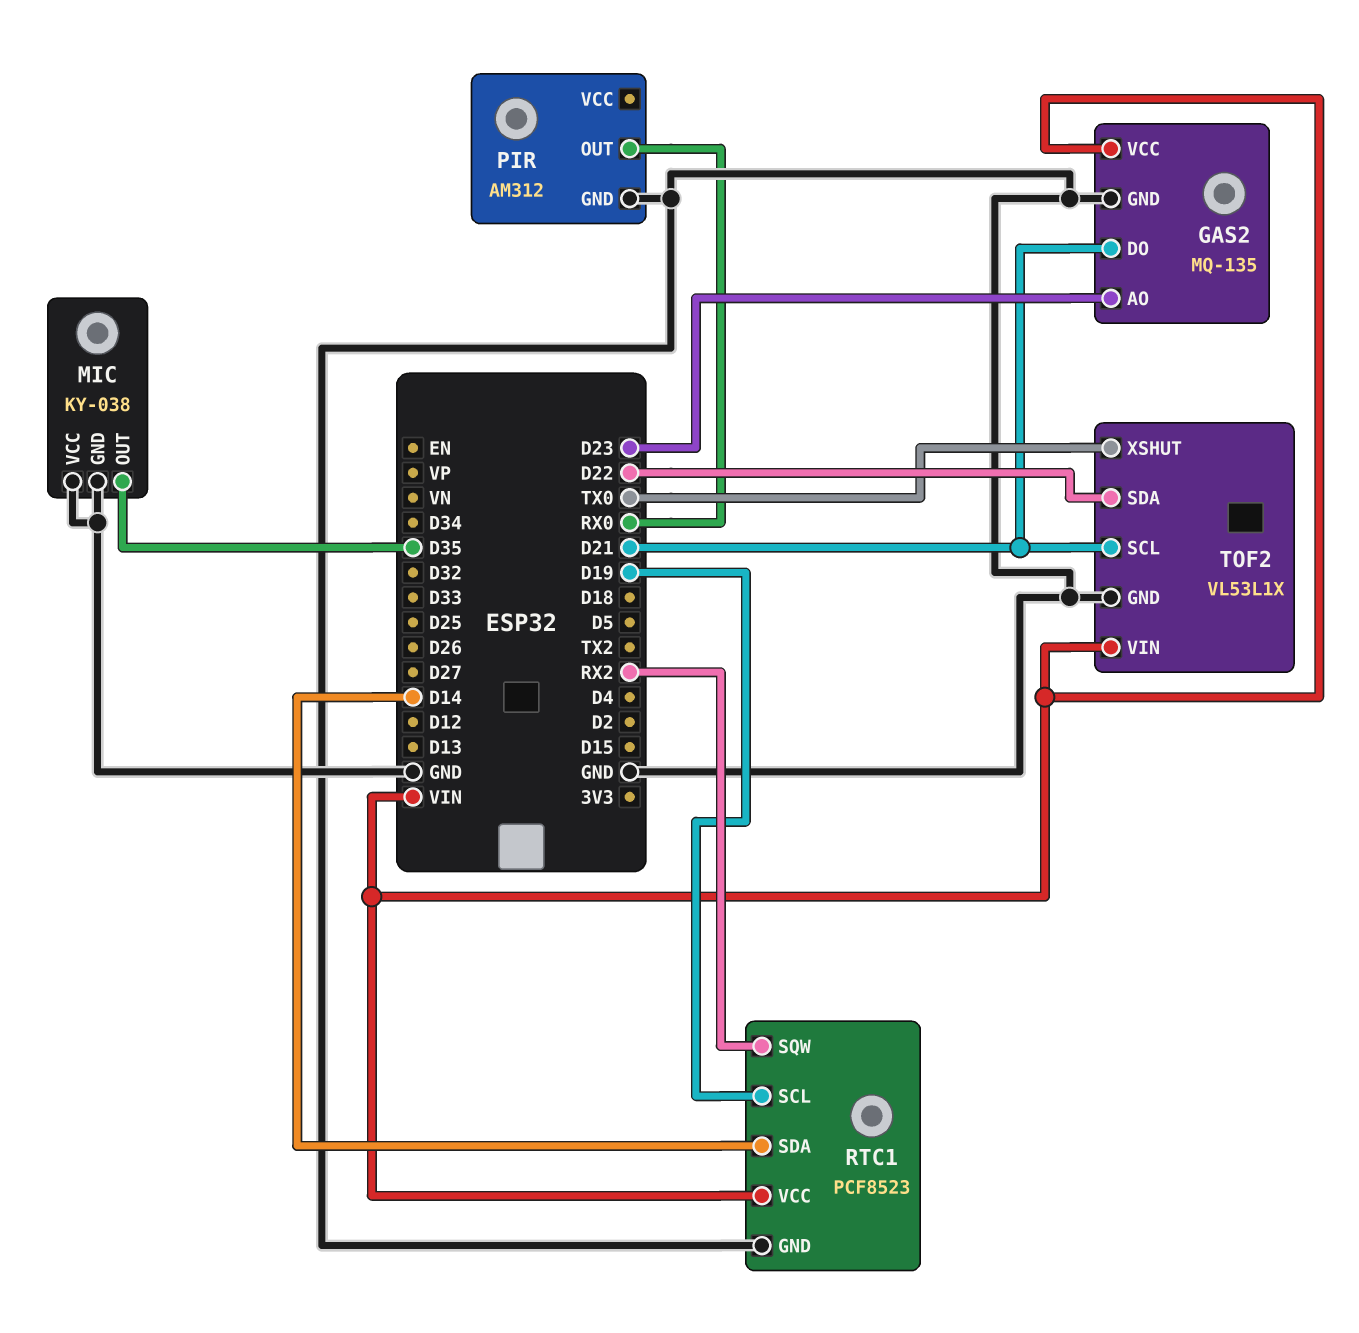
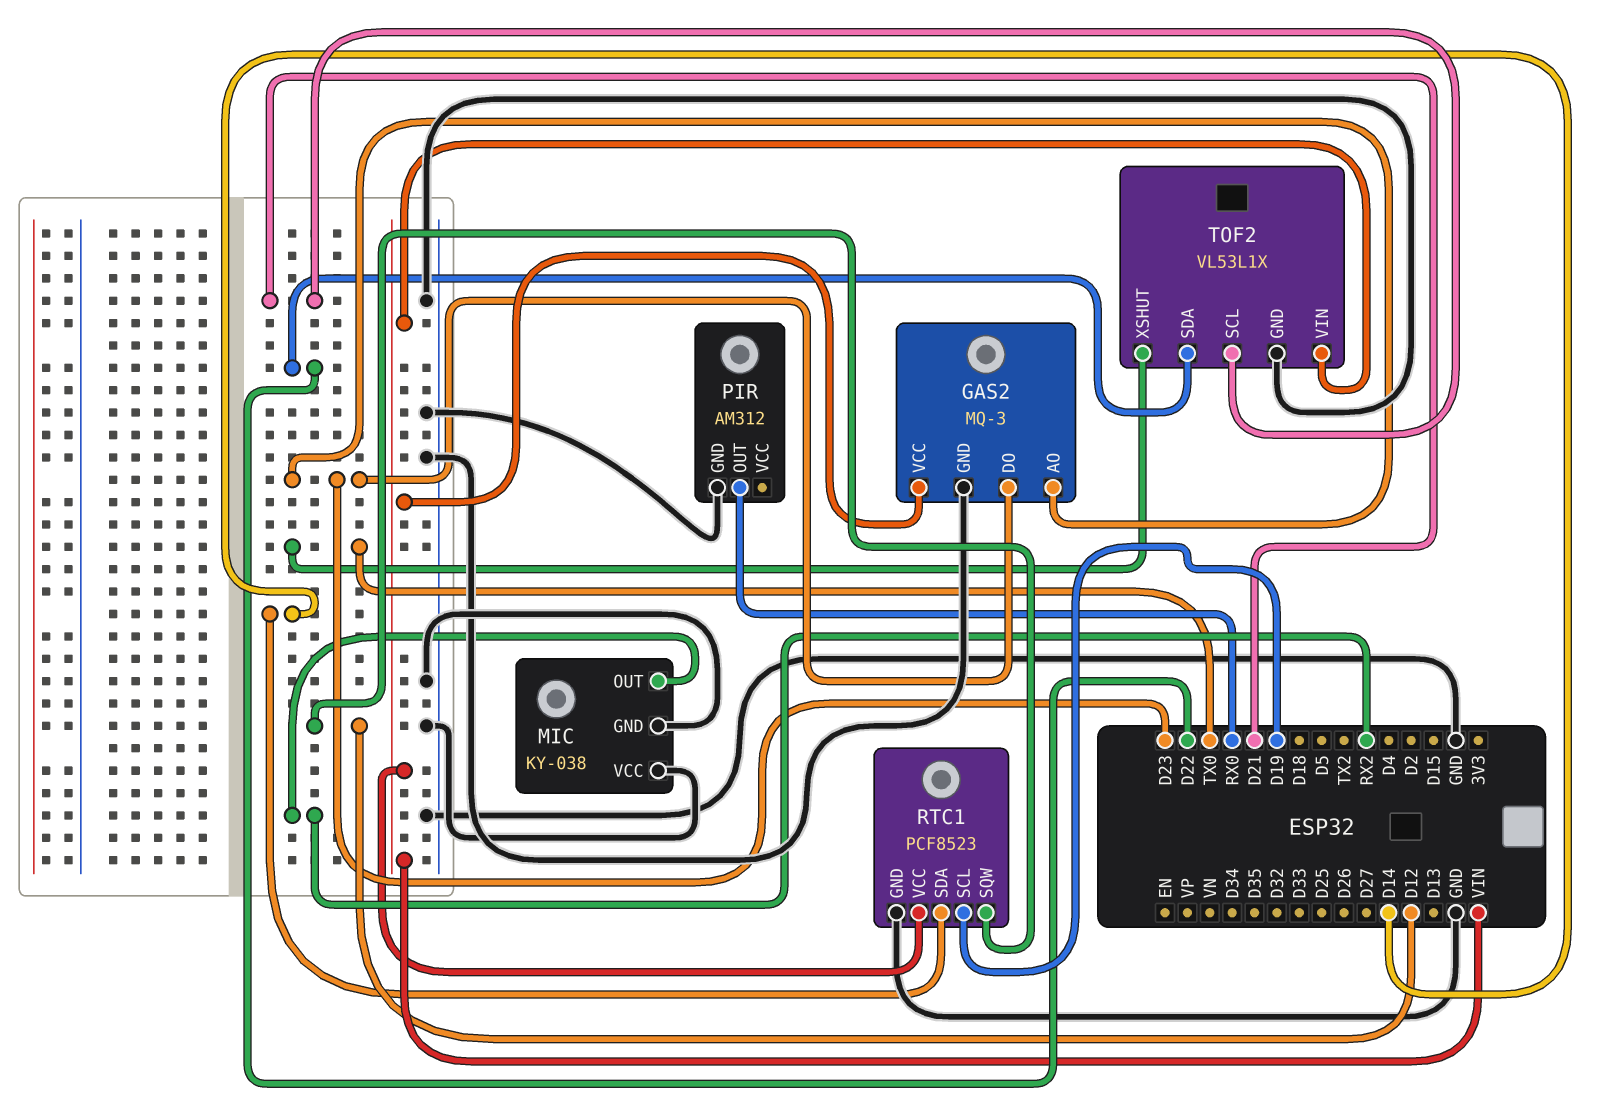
GAS2: MQ-135 -> MQ-3
GAS2 pin DO: D21 -> D23
MIC pin OUT: D35 -> RX2
RTC1 pin SQW: RX2 -> D12

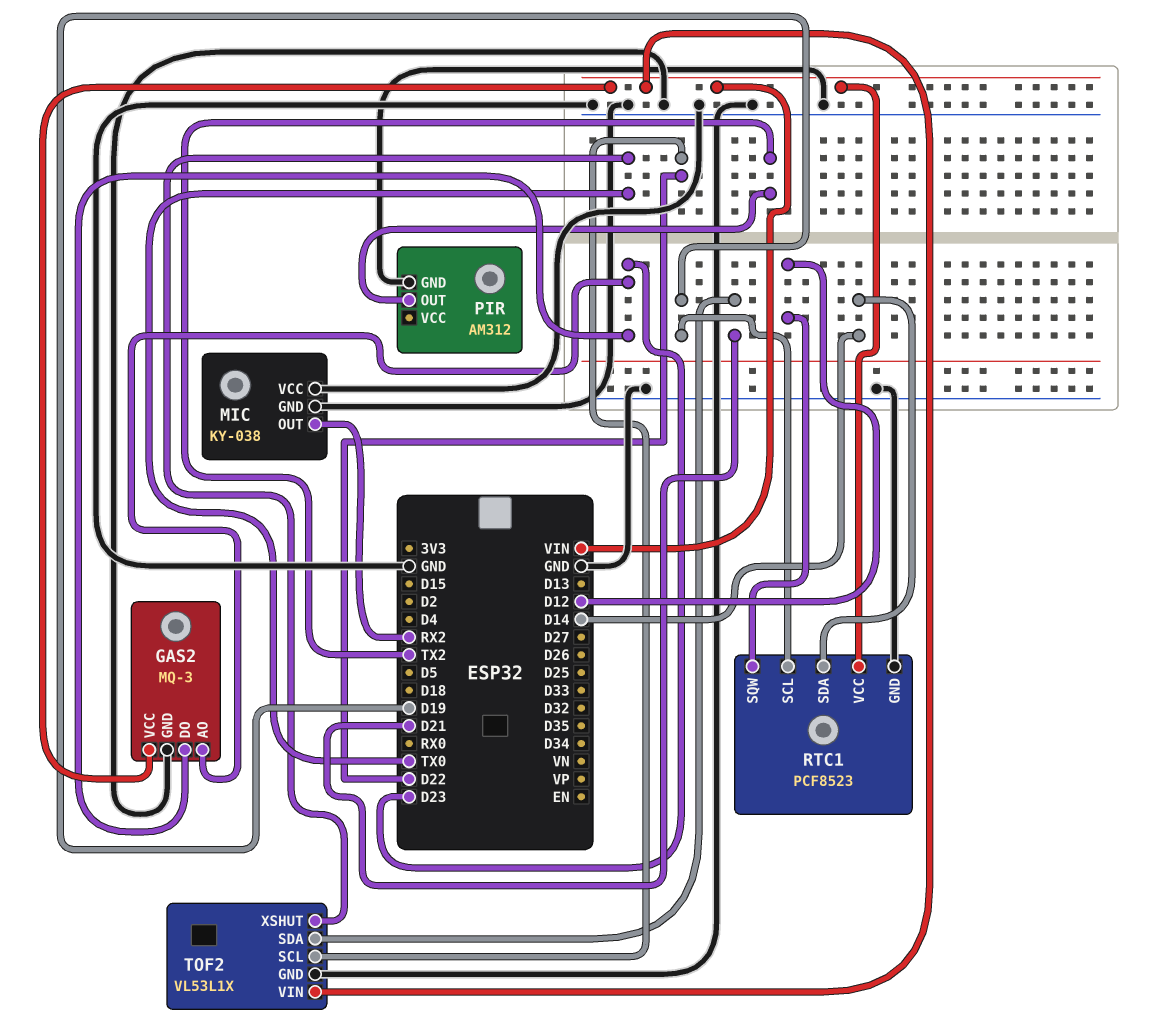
PIR pin OUT: RX0 -> TX2
TOF2 pin SCL: D21 -> D22
TOF2 pin SDA: D22 -> D21

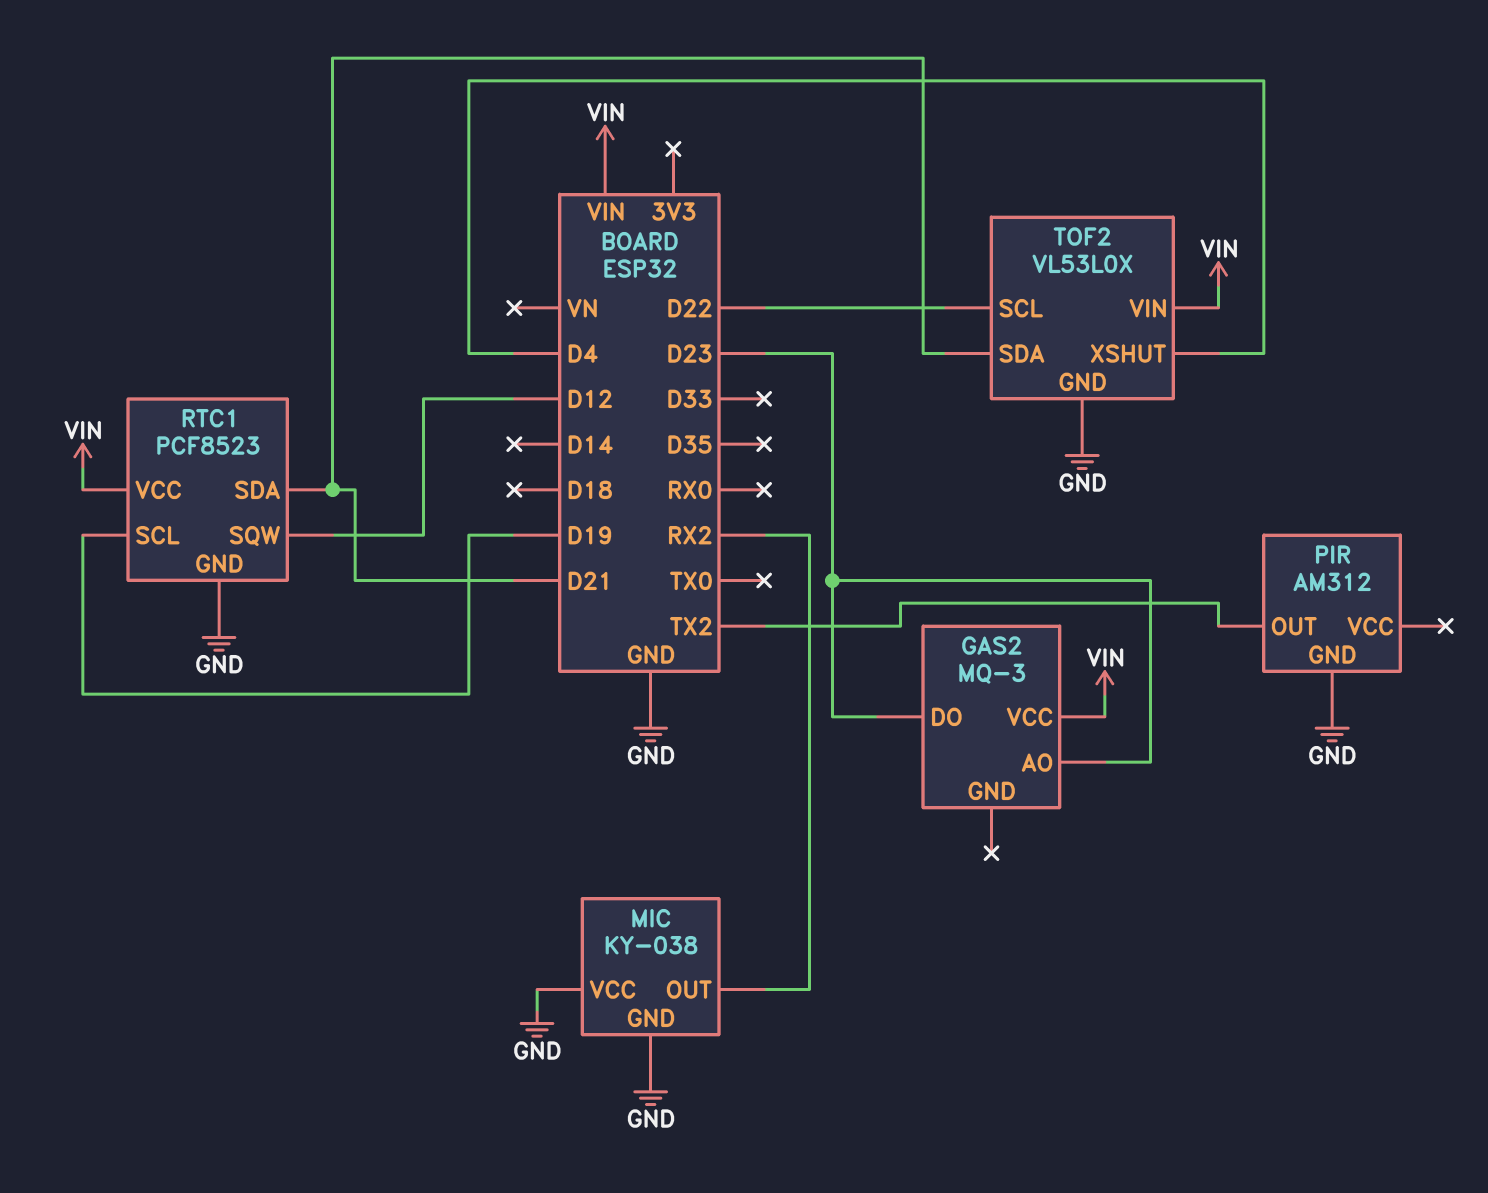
GAS2 pin GND: GND -> none
RTC1 pin SDA: D14 -> D21
TOF2: VL53L1X -> VL53L0X
TOF2 pin XSHUT: TX0 -> D4

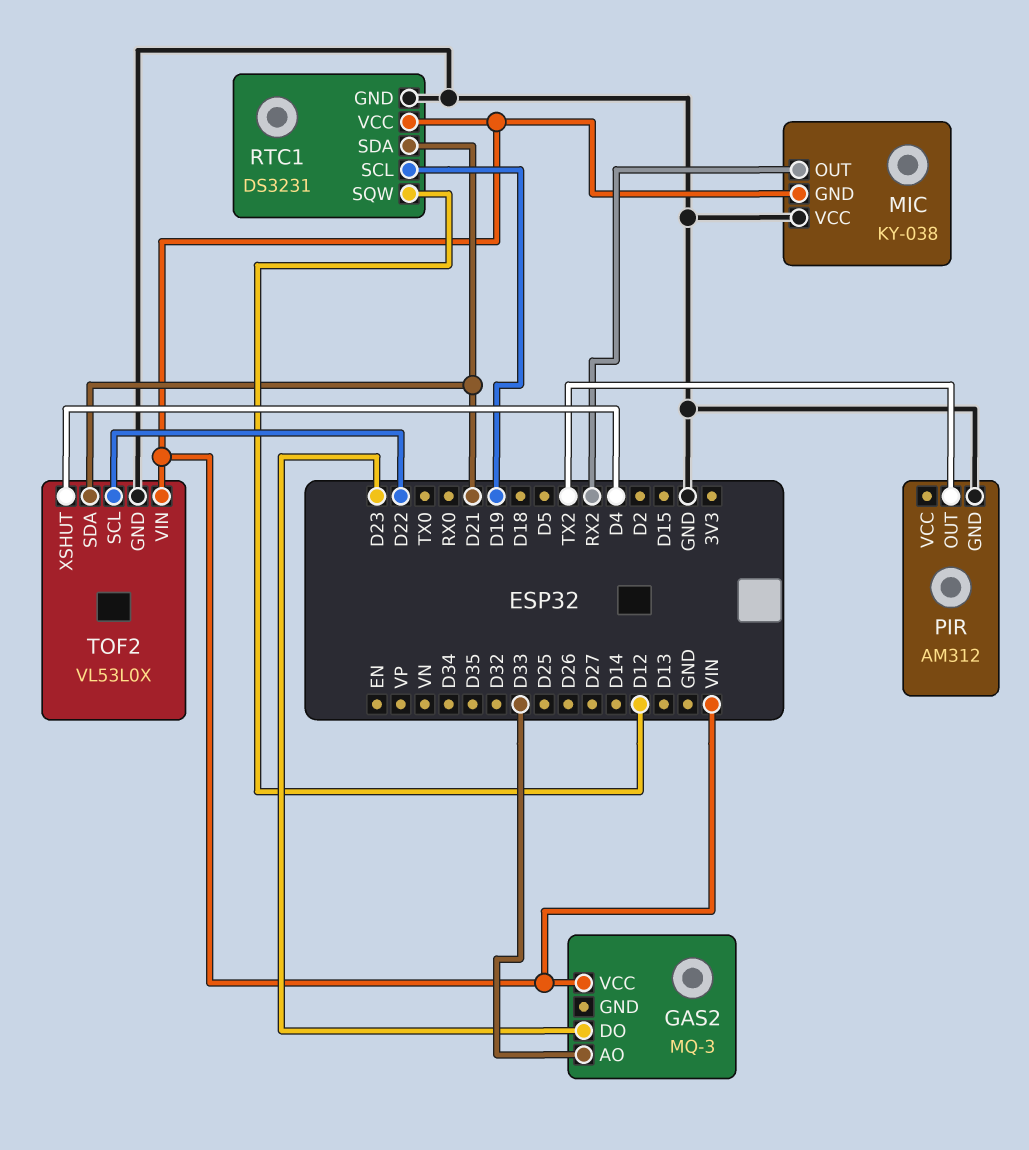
GAS2 pin AO: D23 -> D33
MIC pin GND: GND -> VIN
RTC1: PCF8523 -> DS3231

